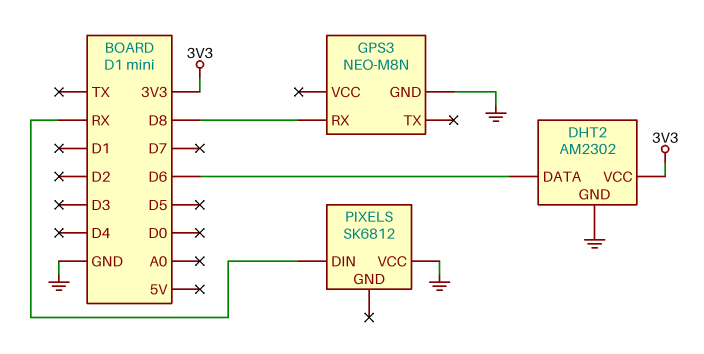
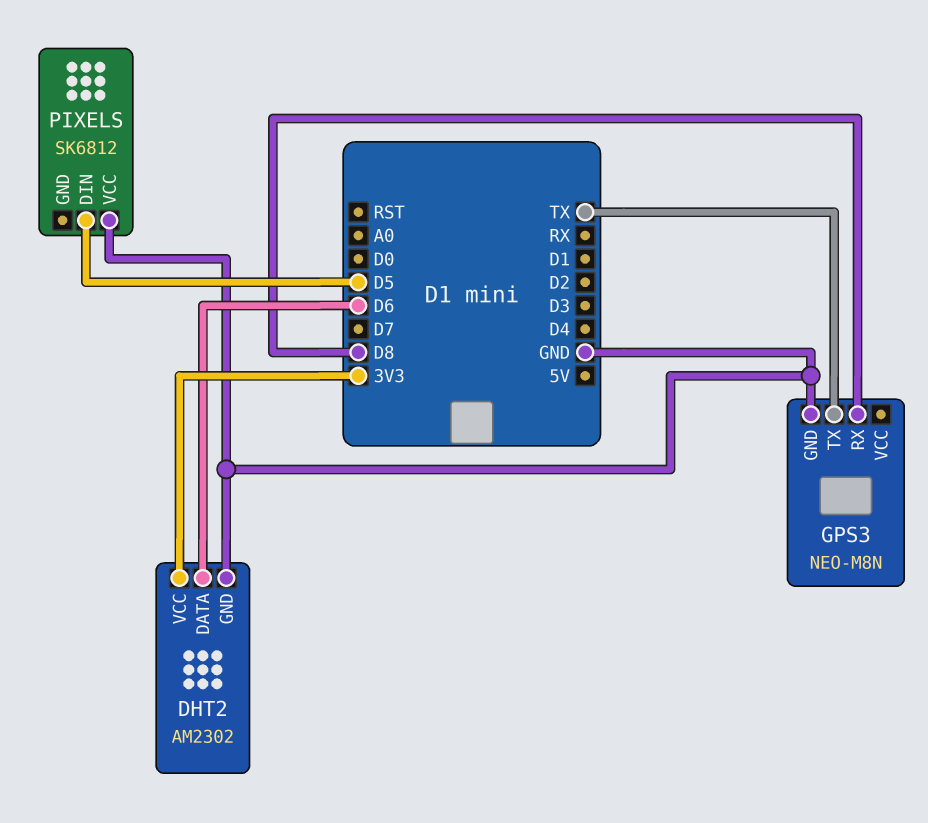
GPS3 pin TX: none -> TX
PIXELS pin DIN: RX -> D5

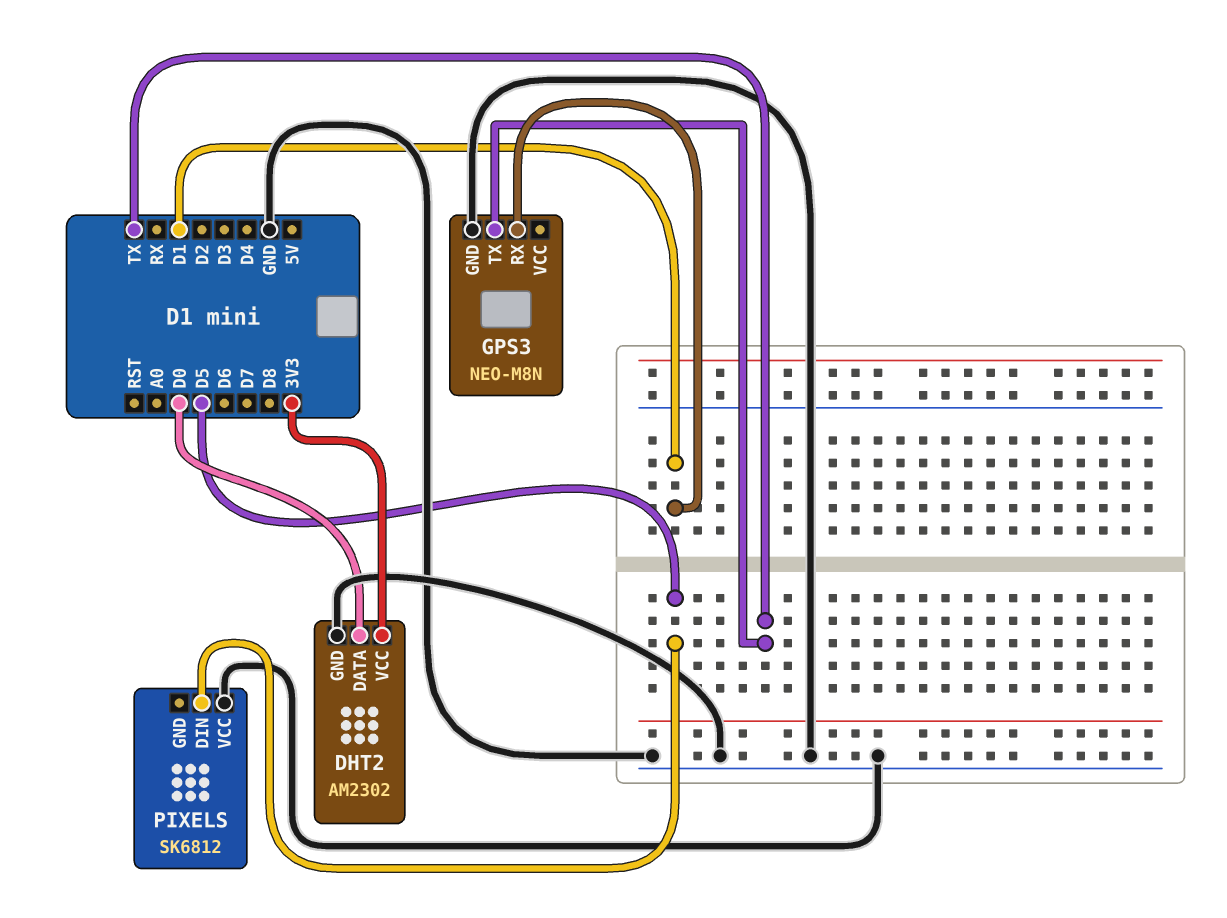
DHT2 pin DATA: D6 -> D0
GPS3 pin RX: D8 -> D1

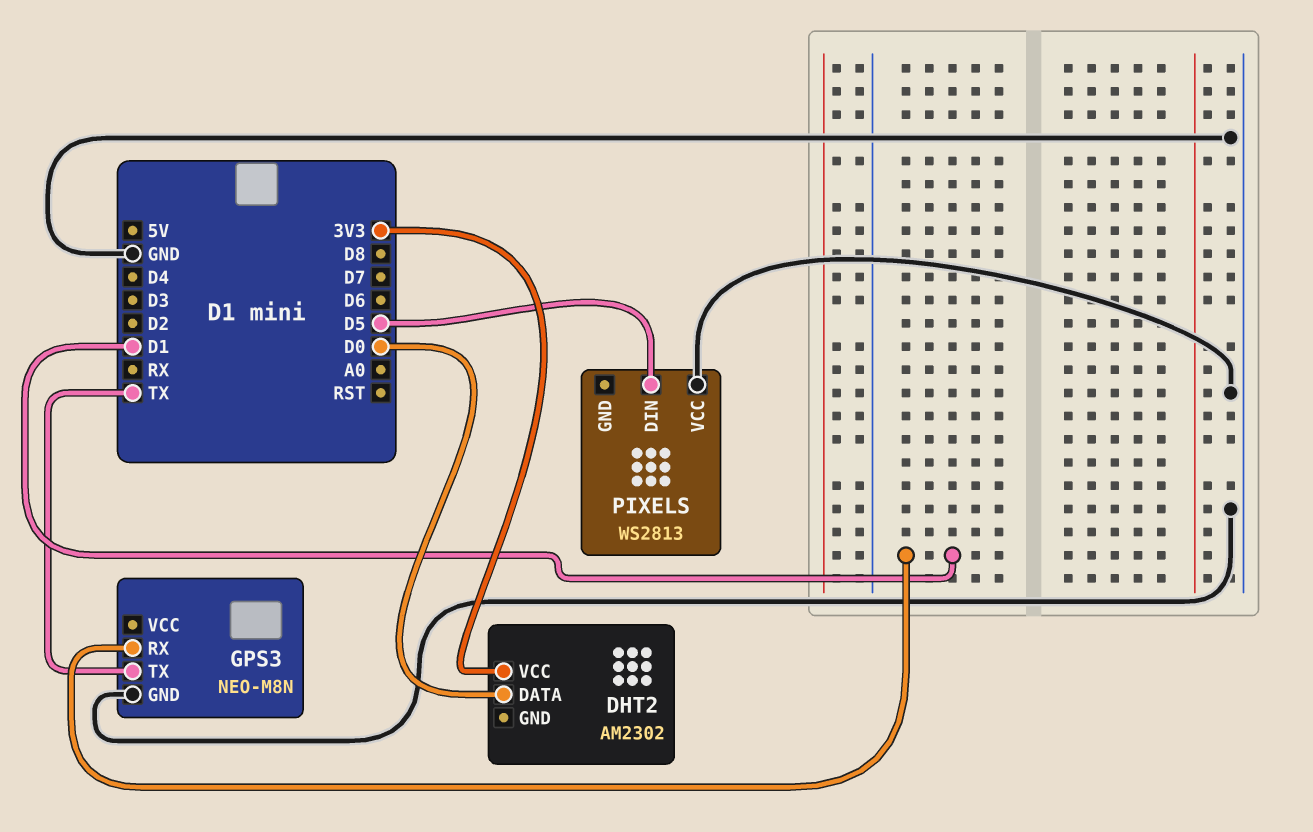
DHT2 pin GND: GND -> none
PIXELS: SK6812 -> WS2813

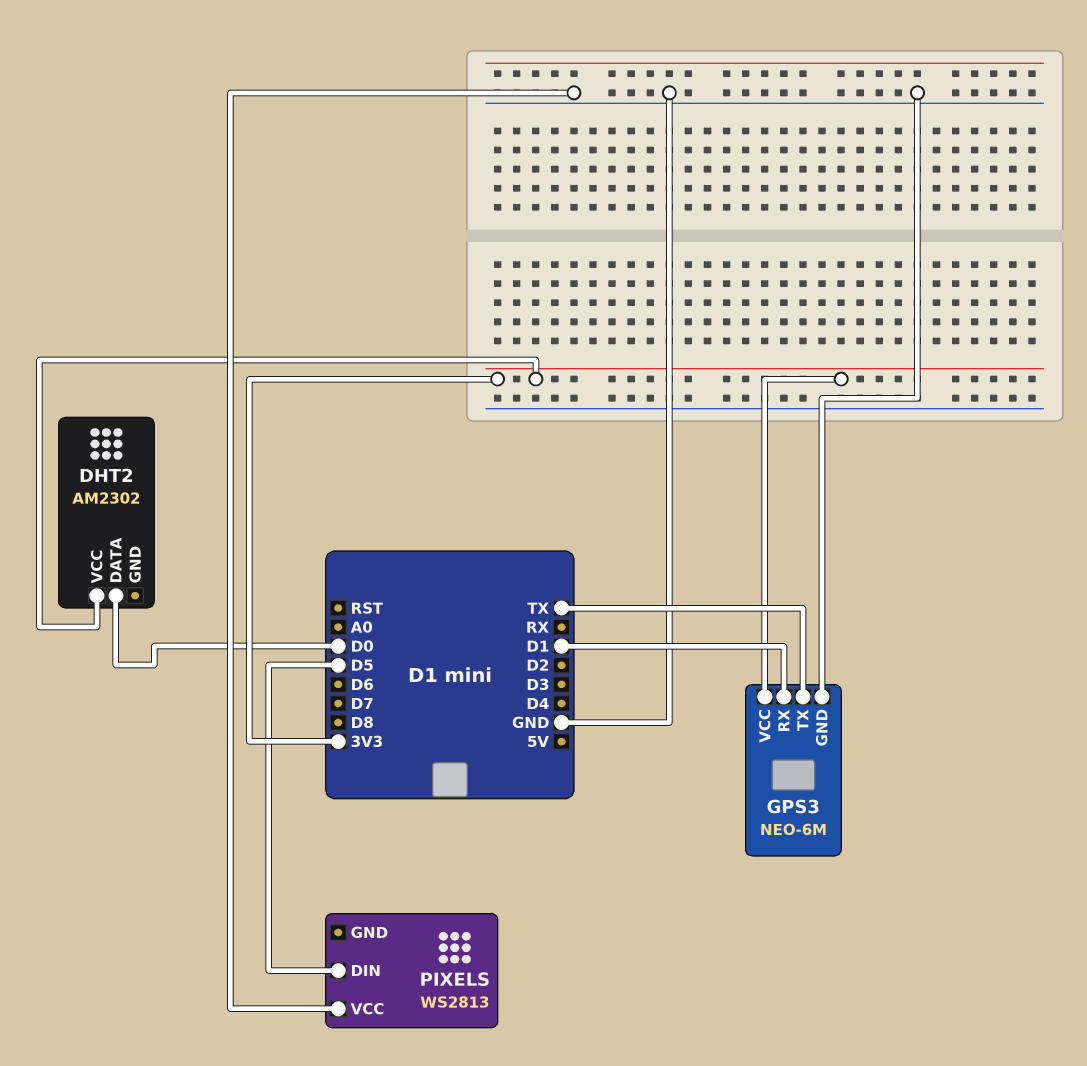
GPS3: NEO-M8N -> NEO-6M
GPS3 pin VCC: none -> 3V3

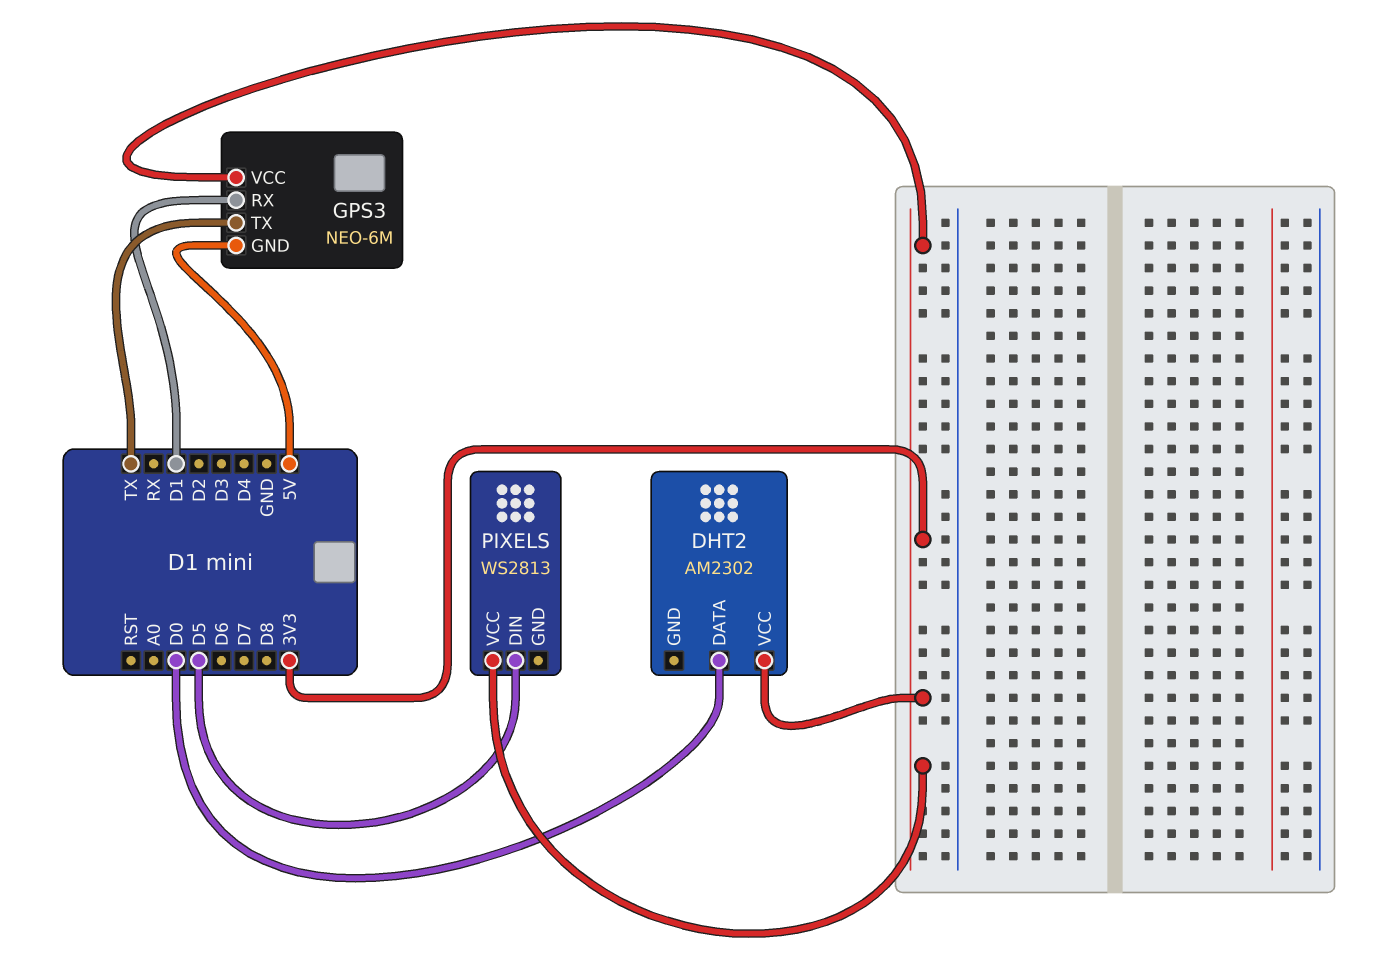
GPS3 pin GND: GND -> 5V
PIXELS pin VCC: GND -> 3V3

